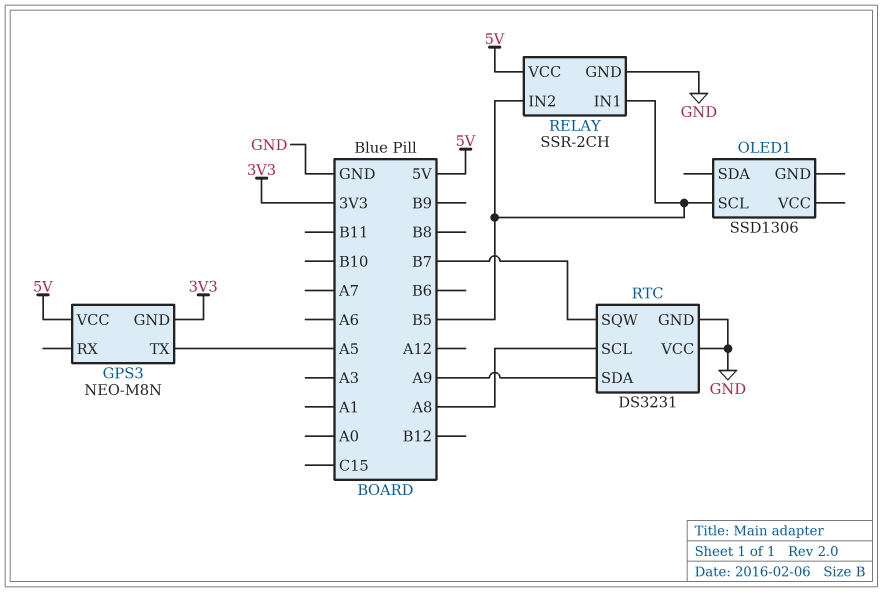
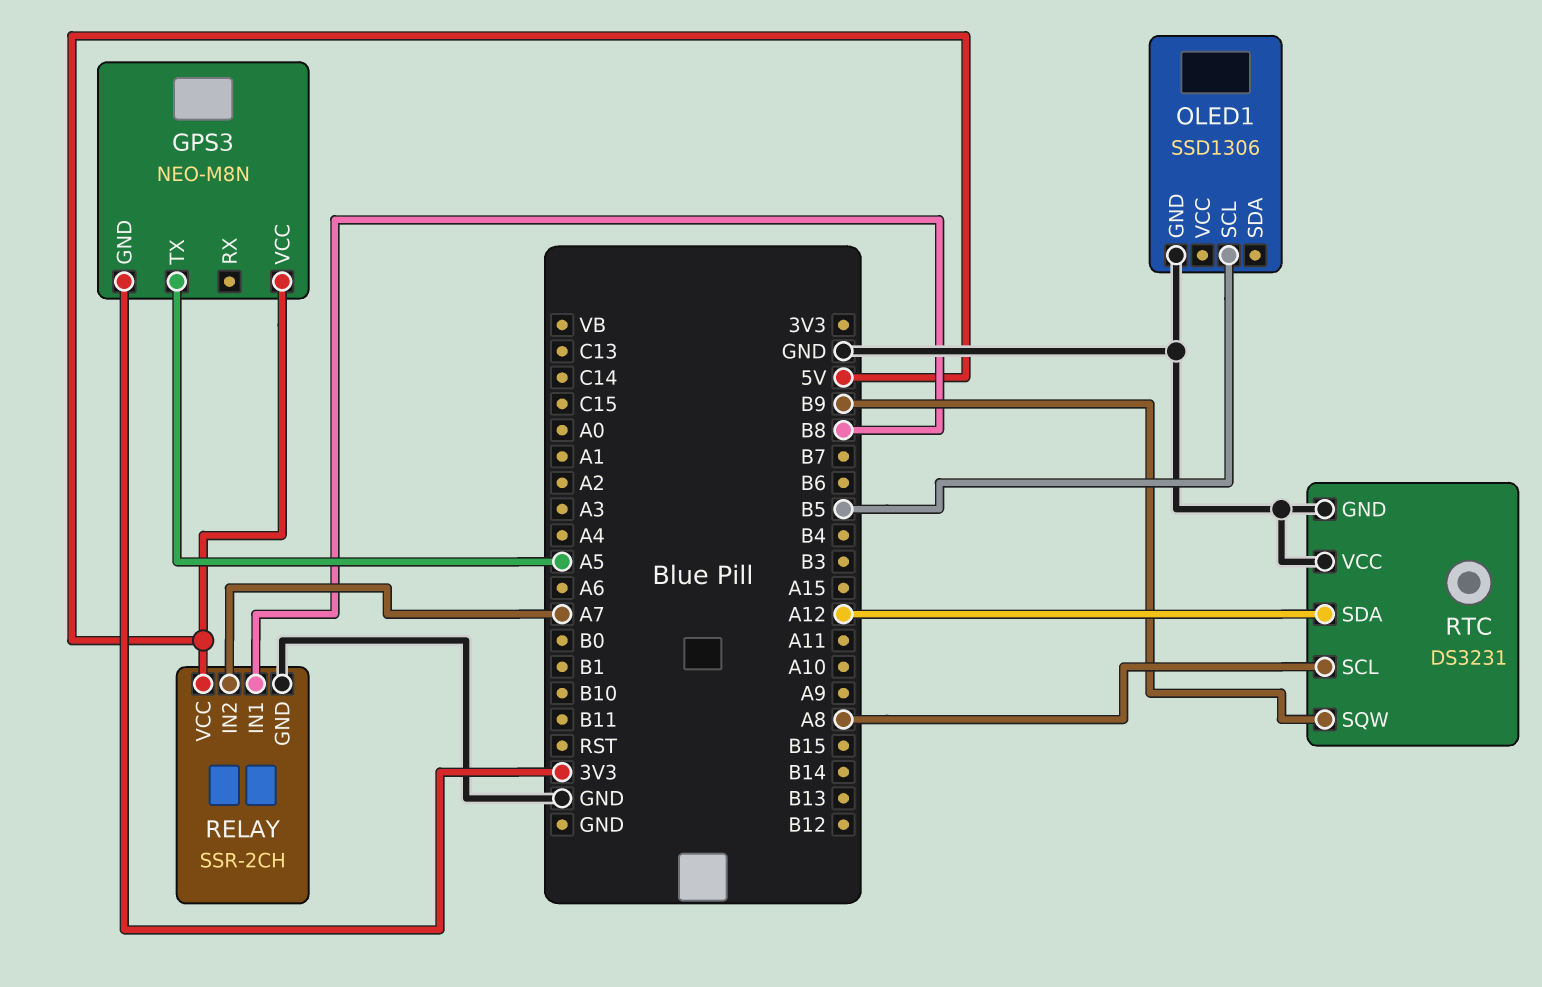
OLED1 pin GND: none -> GND
RELAY pin IN1: B5 -> B8
RELAY pin IN2: B5 -> A7
RTC pin SDA: A9 -> A12
RTC pin SQW: B7 -> B9

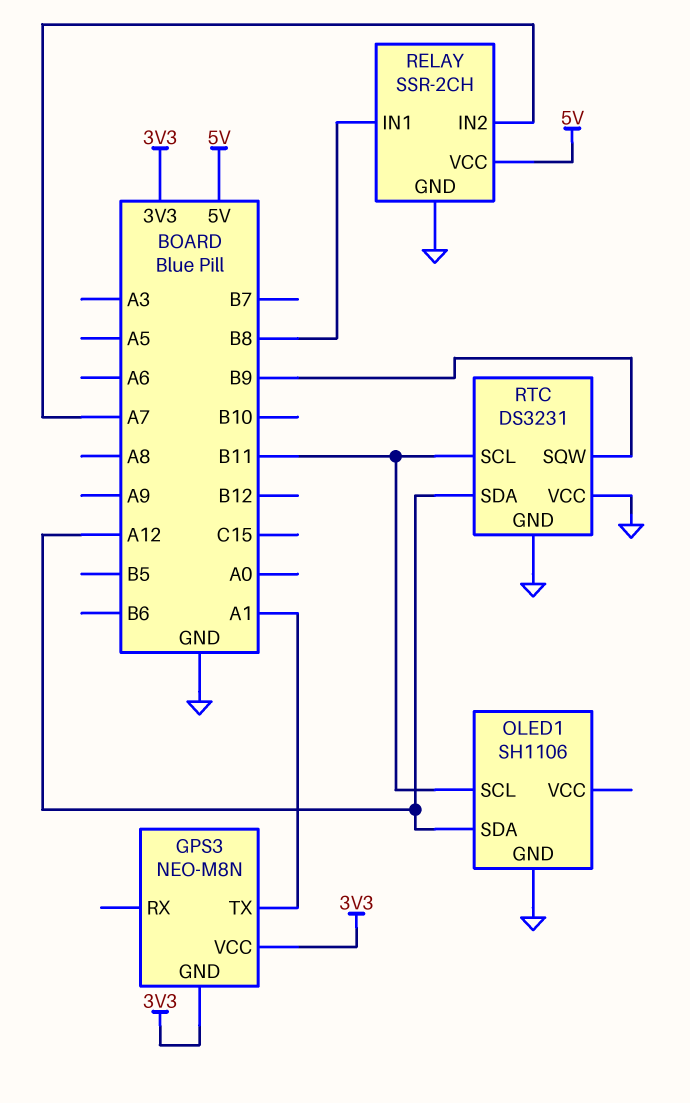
GPS3 pin TX: A5 -> A1
GPS3 pin VCC: 5V -> 3V3
OLED1: SSD1306 -> SH1106
OLED1 pin SCL: B5 -> B11
OLED1 pin SDA: none -> A12
RTC pin SCL: A8 -> B11

